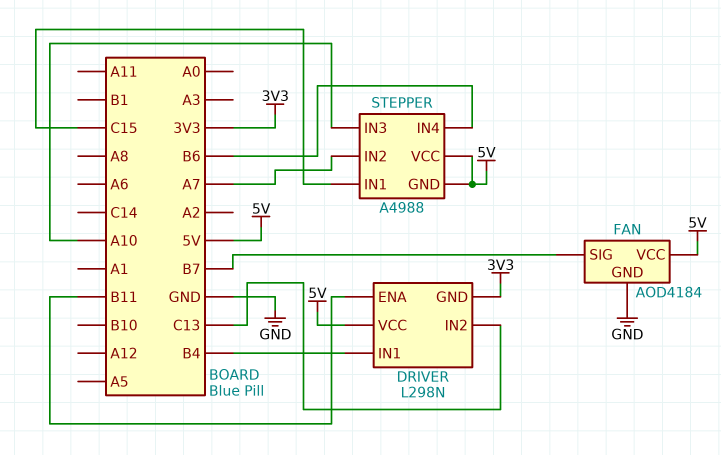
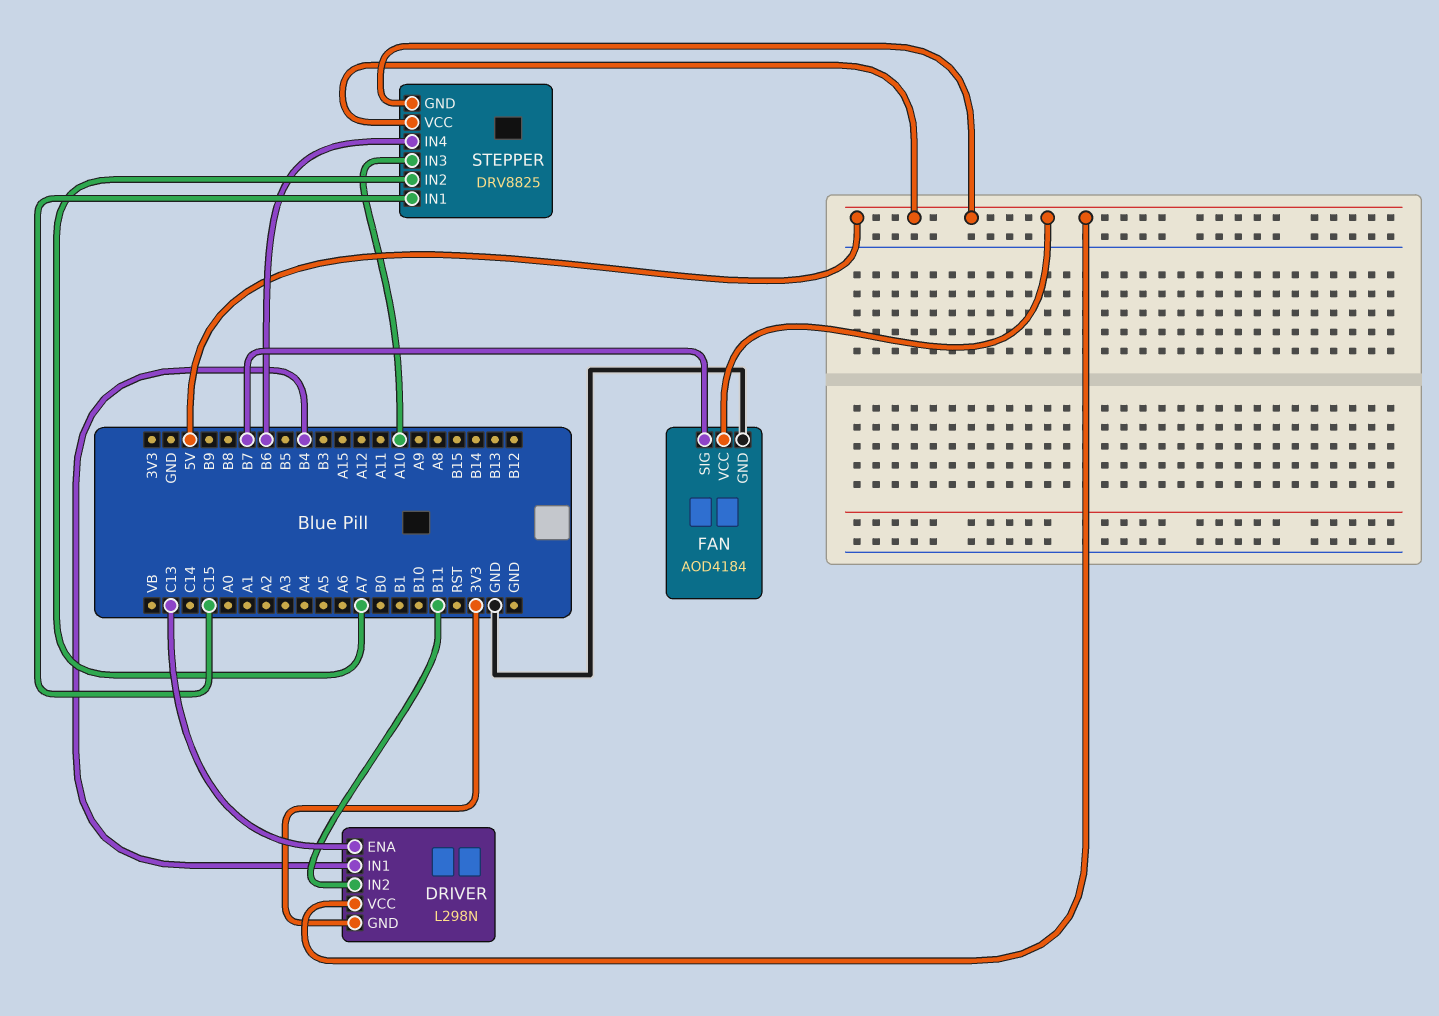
DRIVER pin ENA: B11 -> C13
DRIVER pin IN2: C13 -> B11
STEPPER: A4988 -> DRV8825

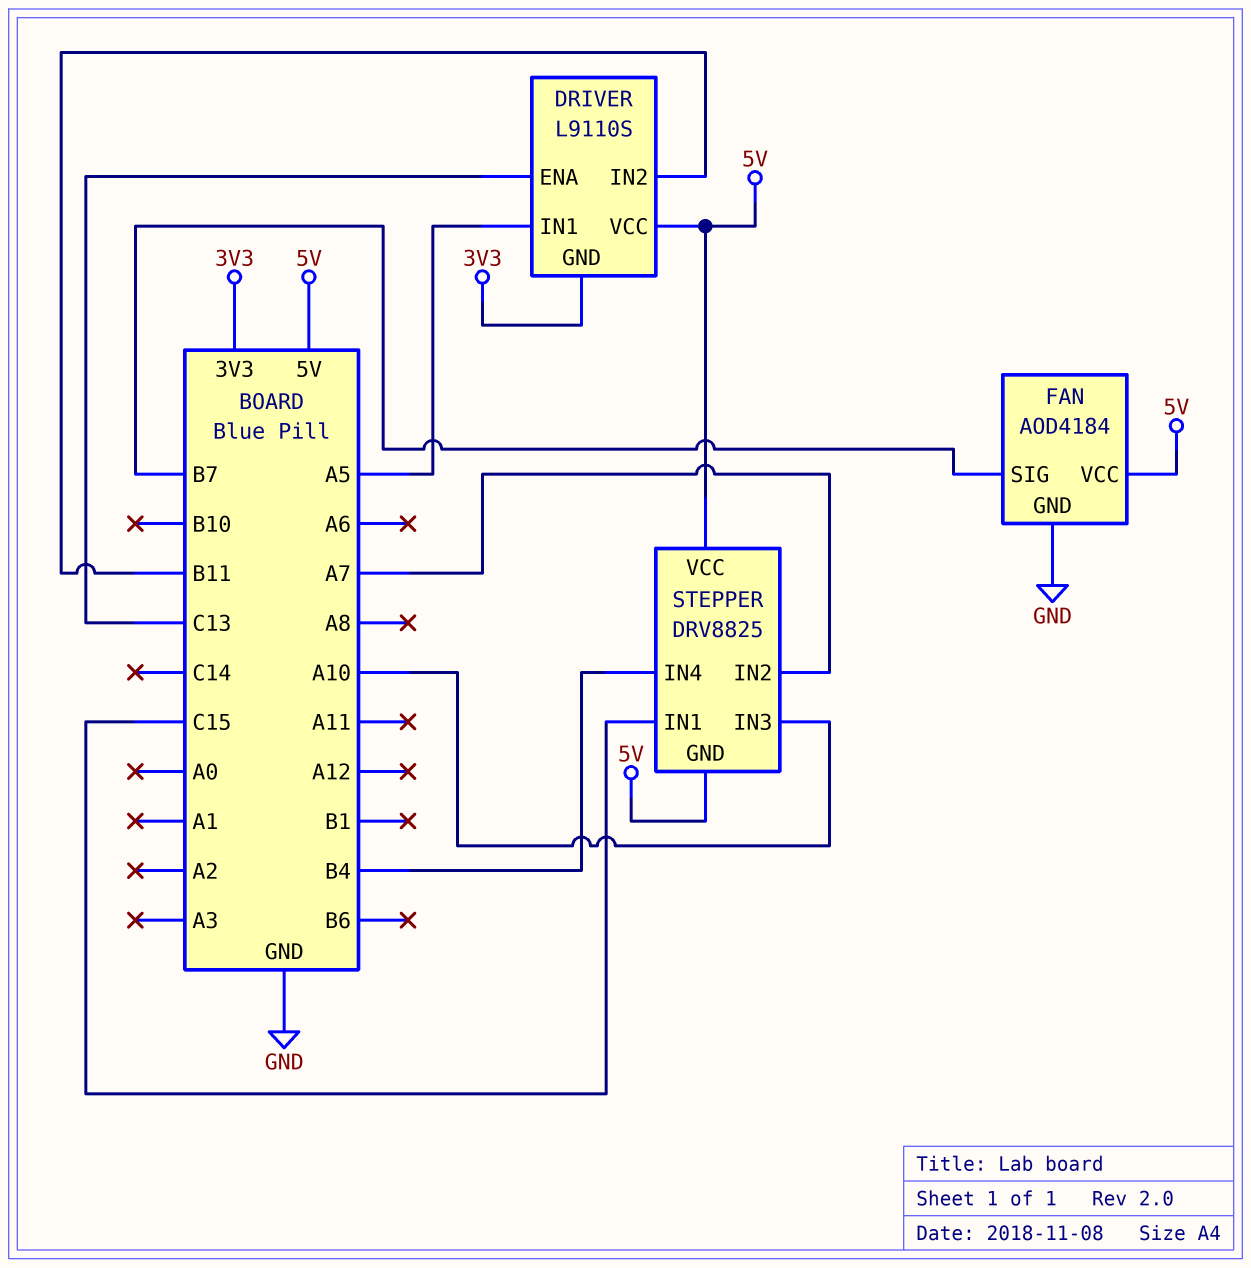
DRIVER: L298N -> L9110S
DRIVER pin IN1: B4 -> A5
STEPPER pin IN4: B6 -> B4

